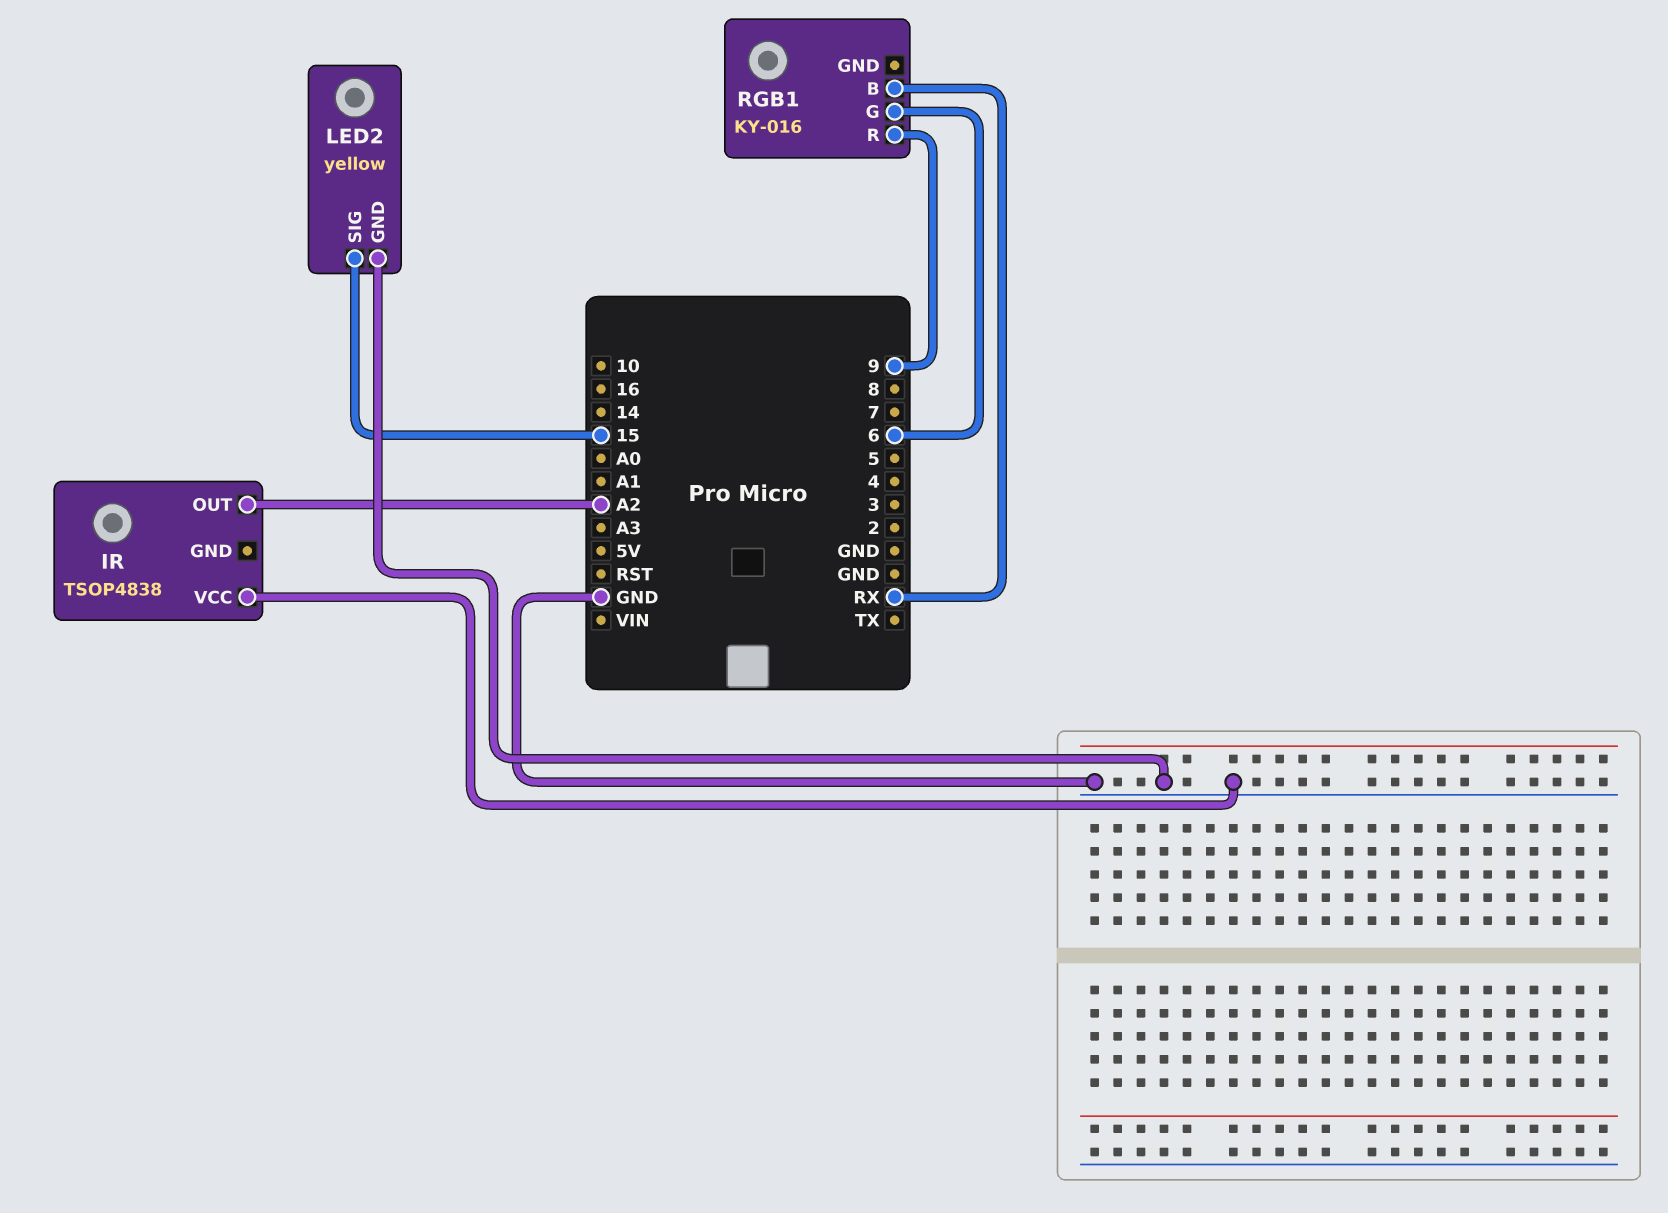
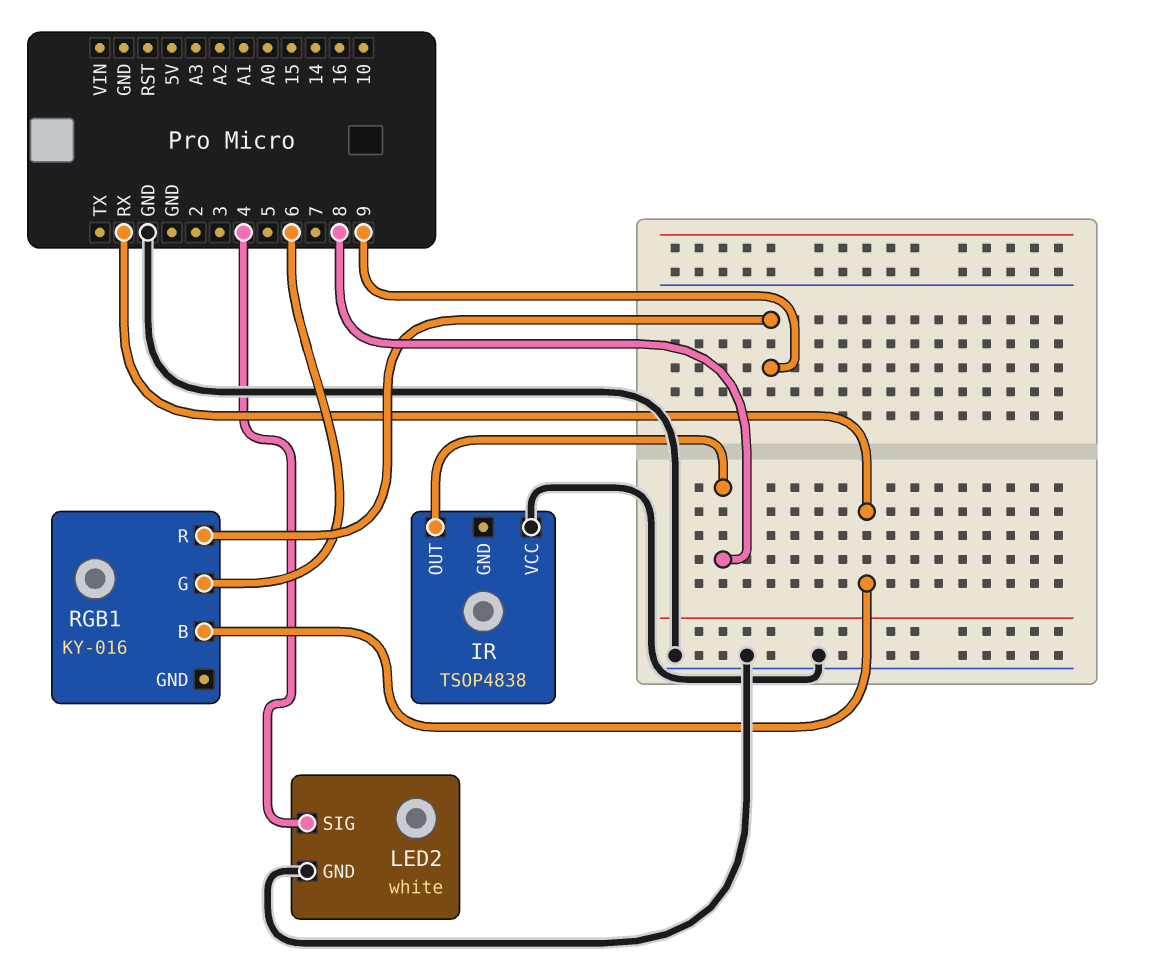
IR pin OUT: A2 -> 8
LED2: yellow -> white
LED2 pin SIG: 15 -> 4

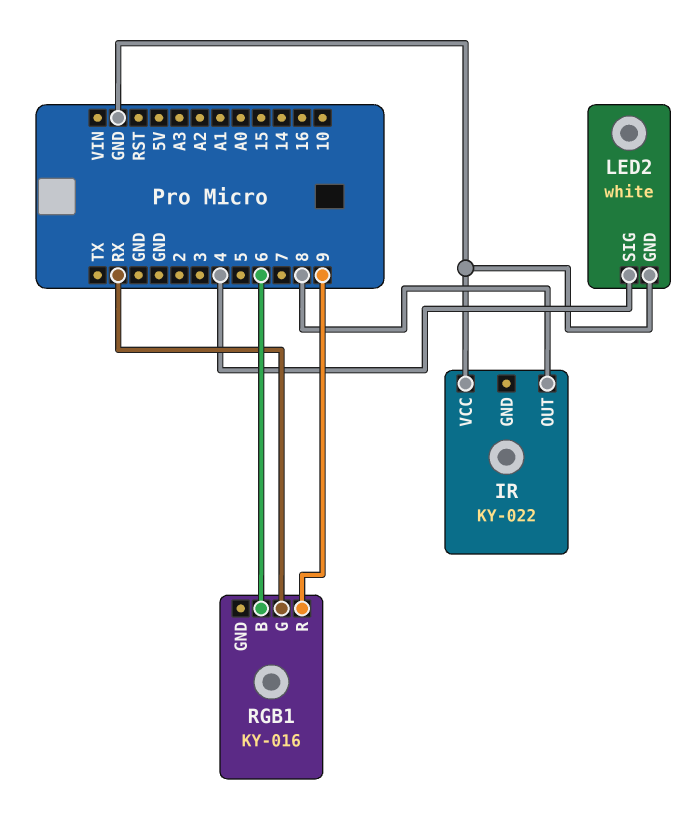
IR: TSOP4838 -> KY-022
RGB1 pin B: RX -> 6
RGB1 pin G: 6 -> RX

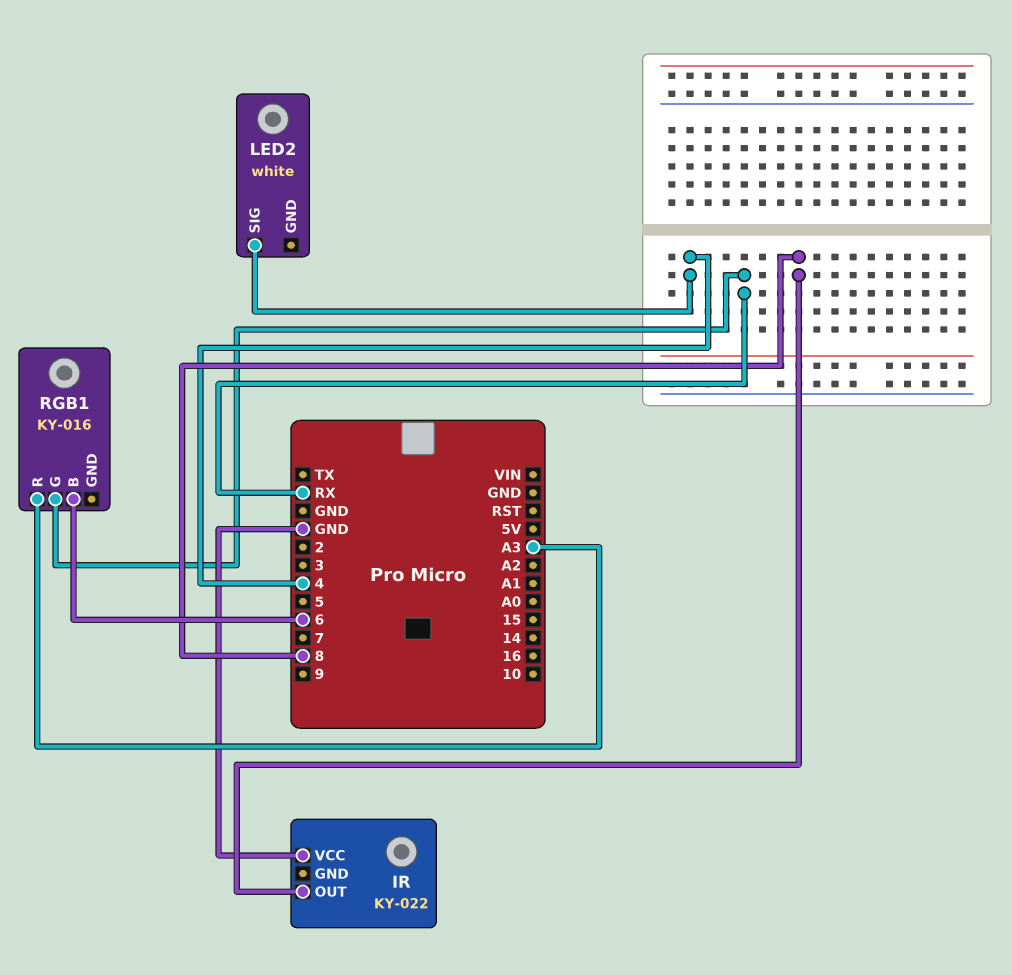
LED2 pin GND: GND -> none
RGB1 pin R: 9 -> A3

